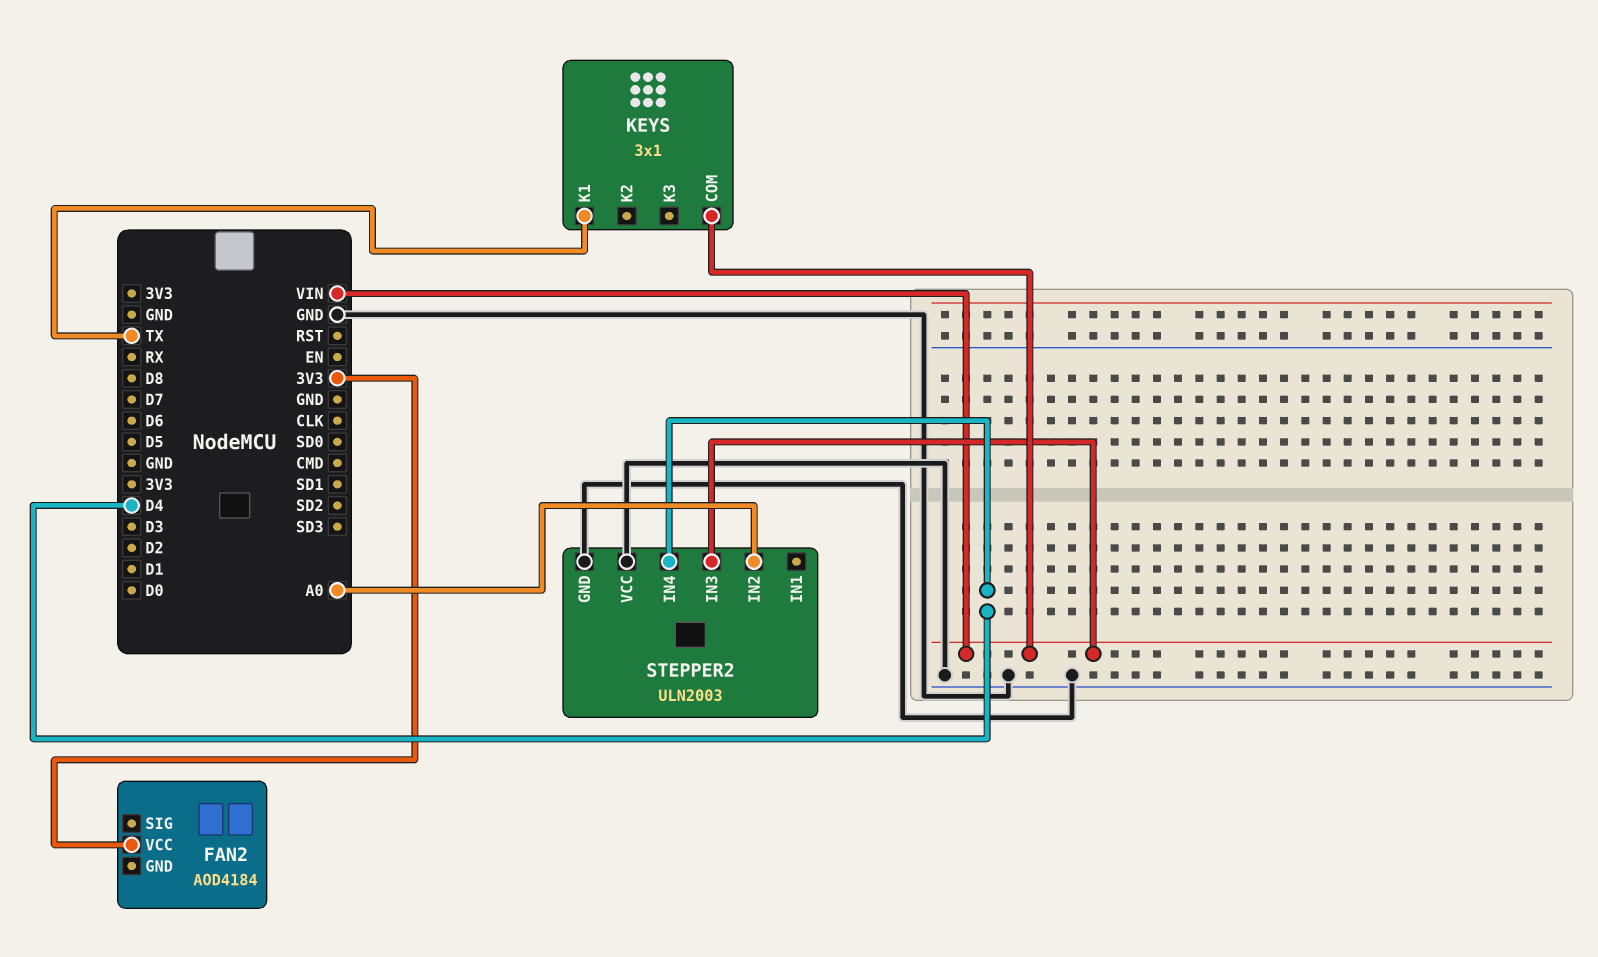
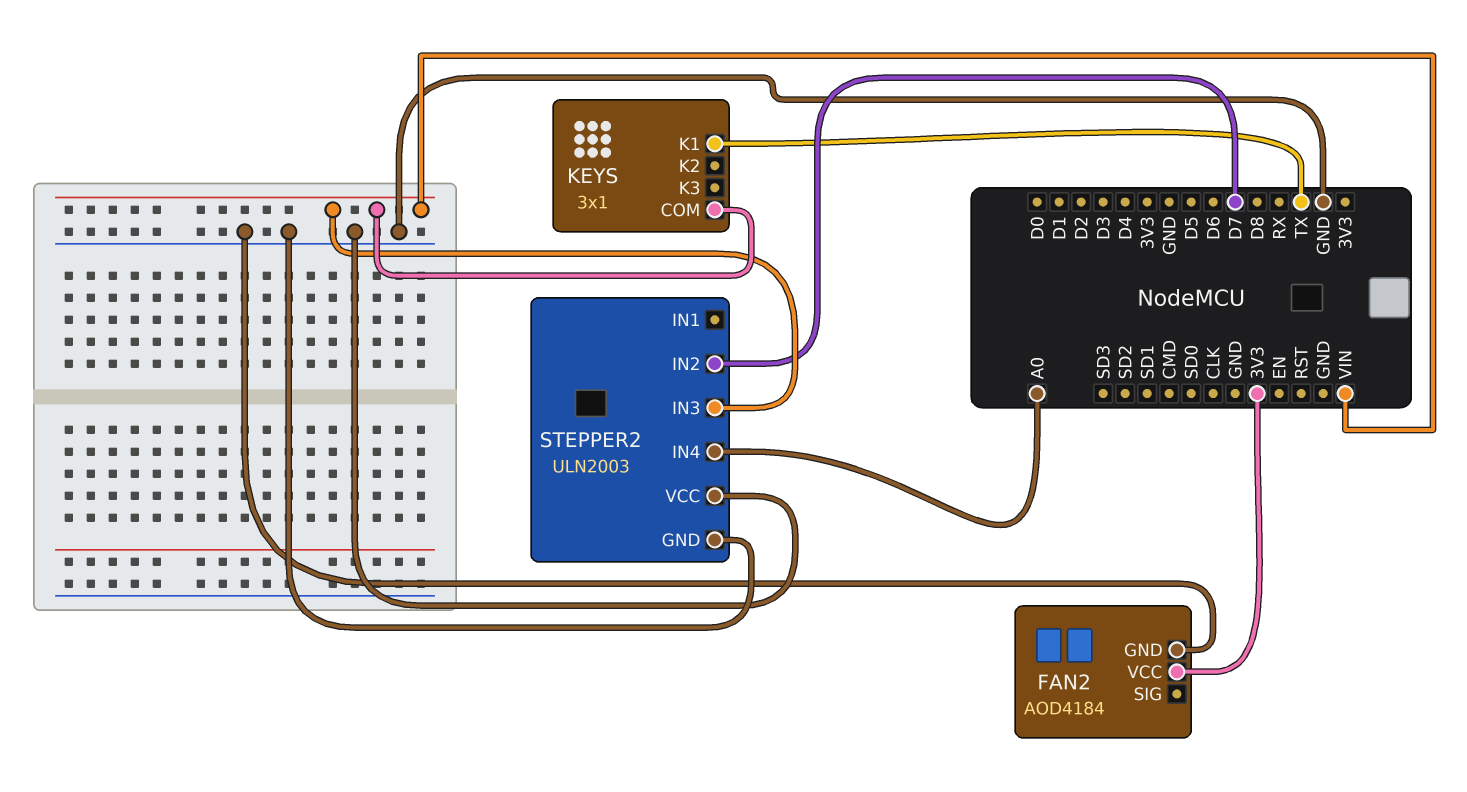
FAN2 pin GND: none -> GND
STEPPER2 pin IN2: A0 -> D7
STEPPER2 pin IN4: D4 -> A0

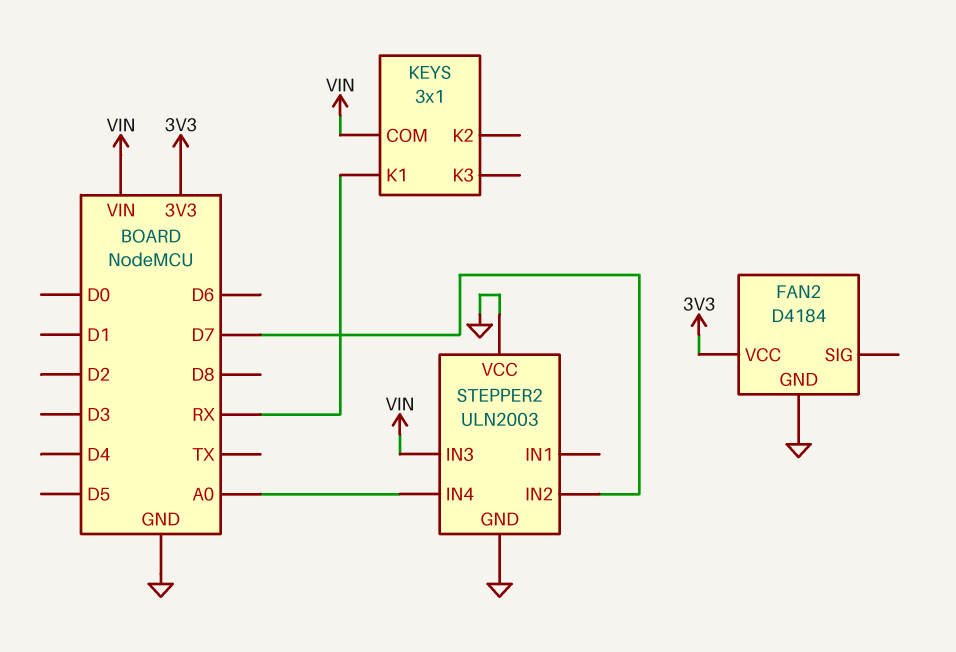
FAN2: AOD4184 -> D4184
KEYS pin K1: TX -> RX

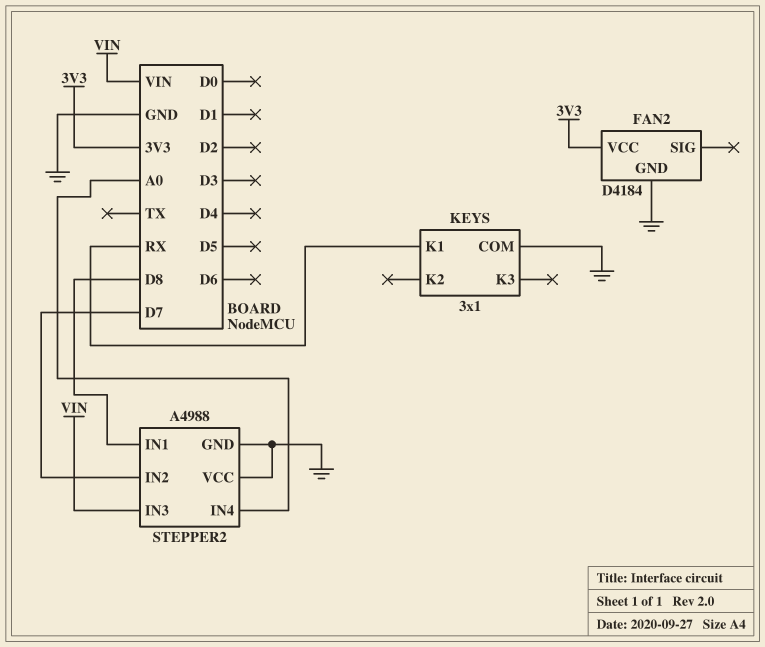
KEYS pin COM: VIN -> GND
STEPPER2: ULN2003 -> A4988
STEPPER2 pin IN1: none -> D8

